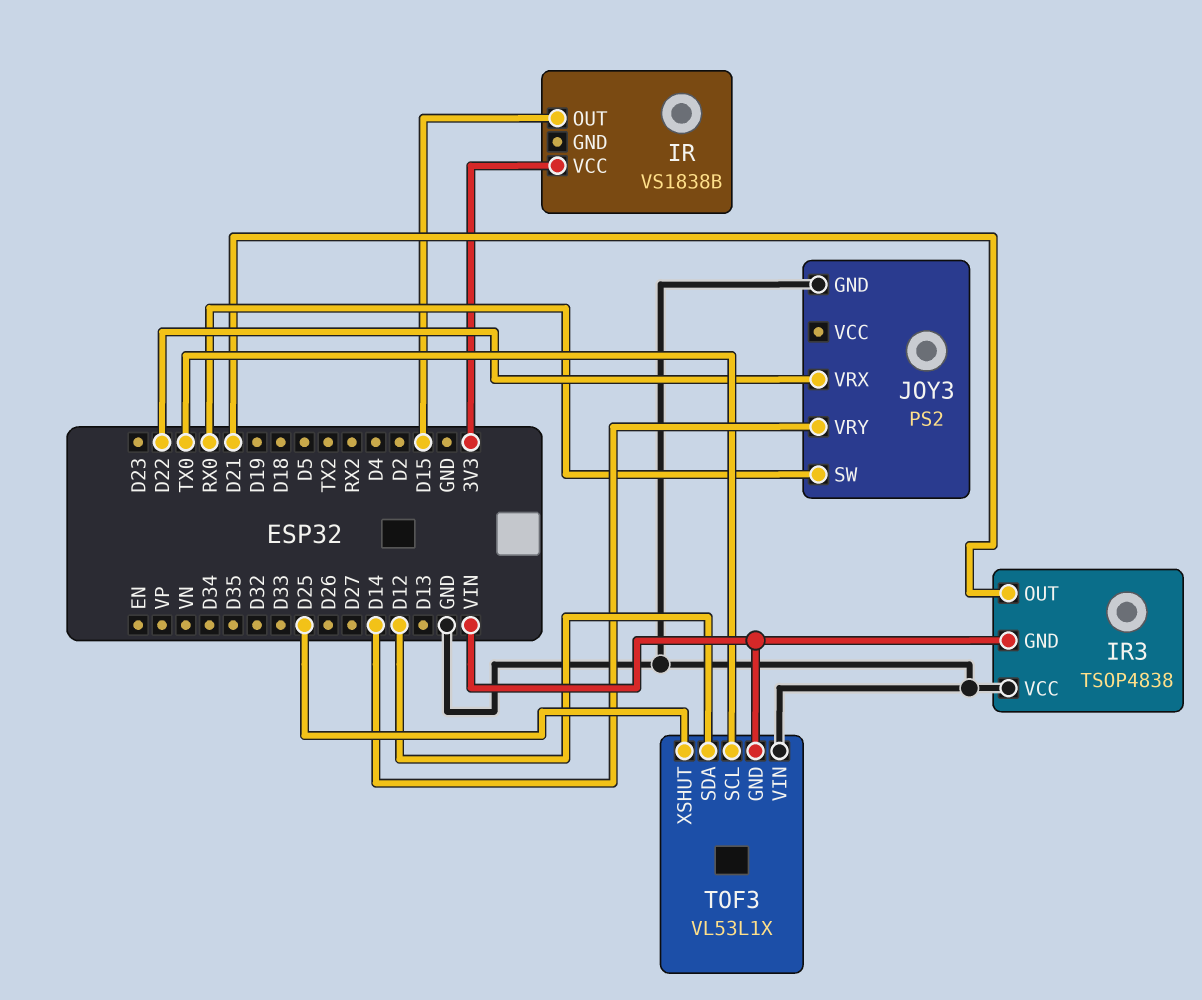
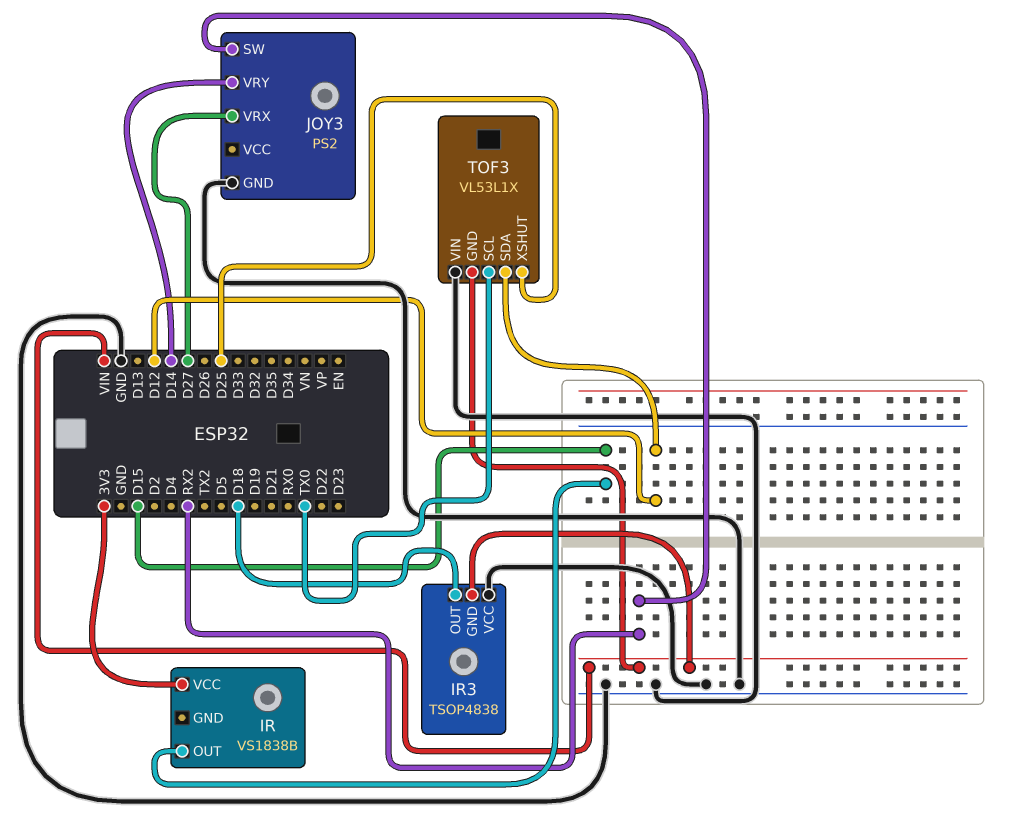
IR3 pin OUT: D21 -> D18
JOY3 pin SW: RX0 -> RX2
JOY3 pin VRX: D22 -> D27

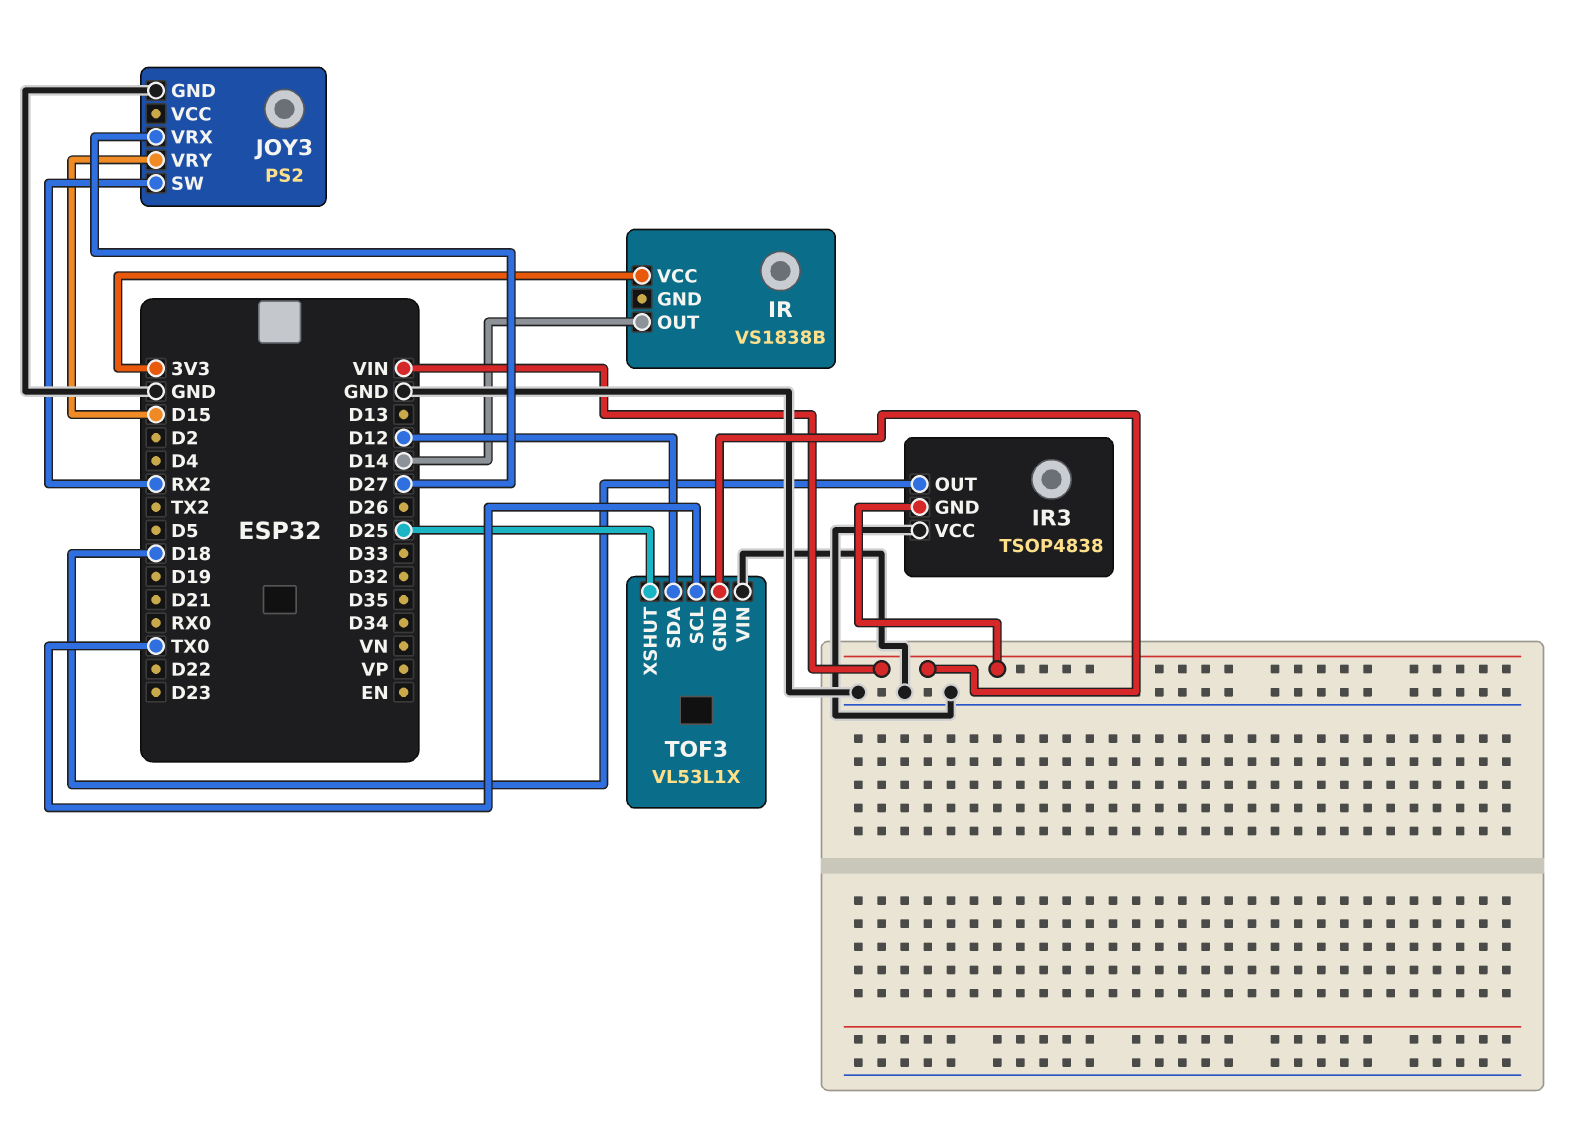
IR pin OUT: D15 -> D14
JOY3 pin VRY: D14 -> D15

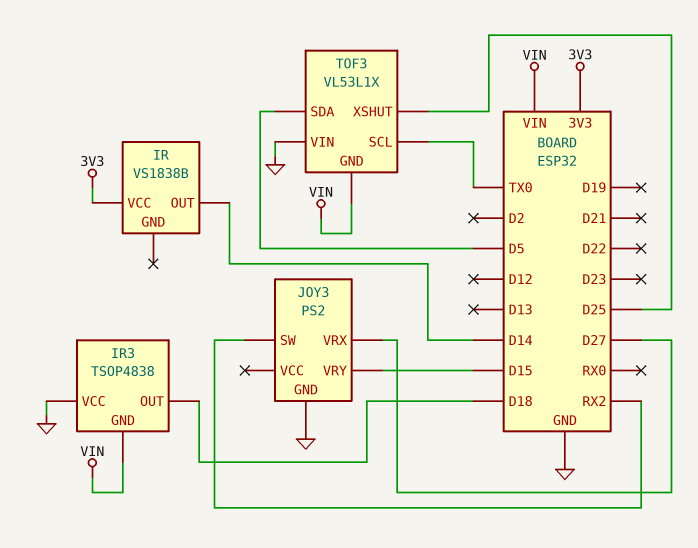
TOF3 pin SDA: D12 -> D5

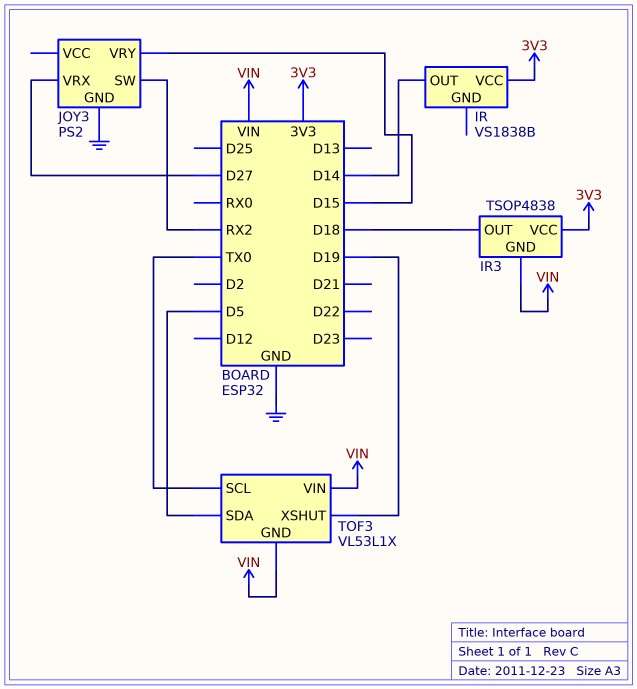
IR3 pin VCC: GND -> 3V3
TOF3 pin VIN: GND -> VIN
TOF3 pin XSHUT: D25 -> D19

